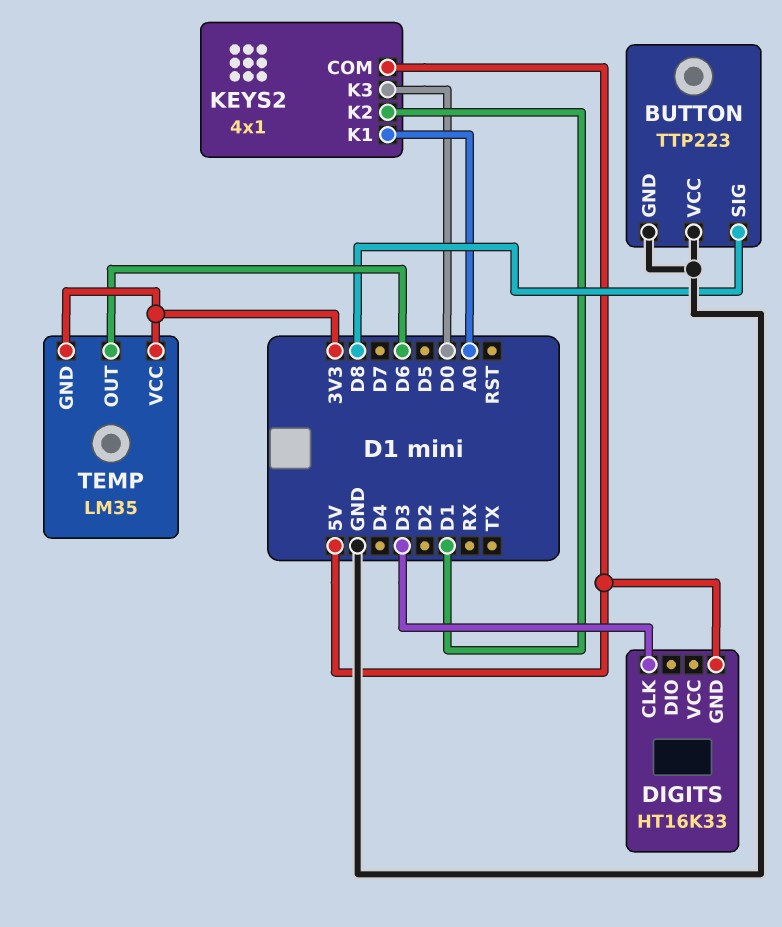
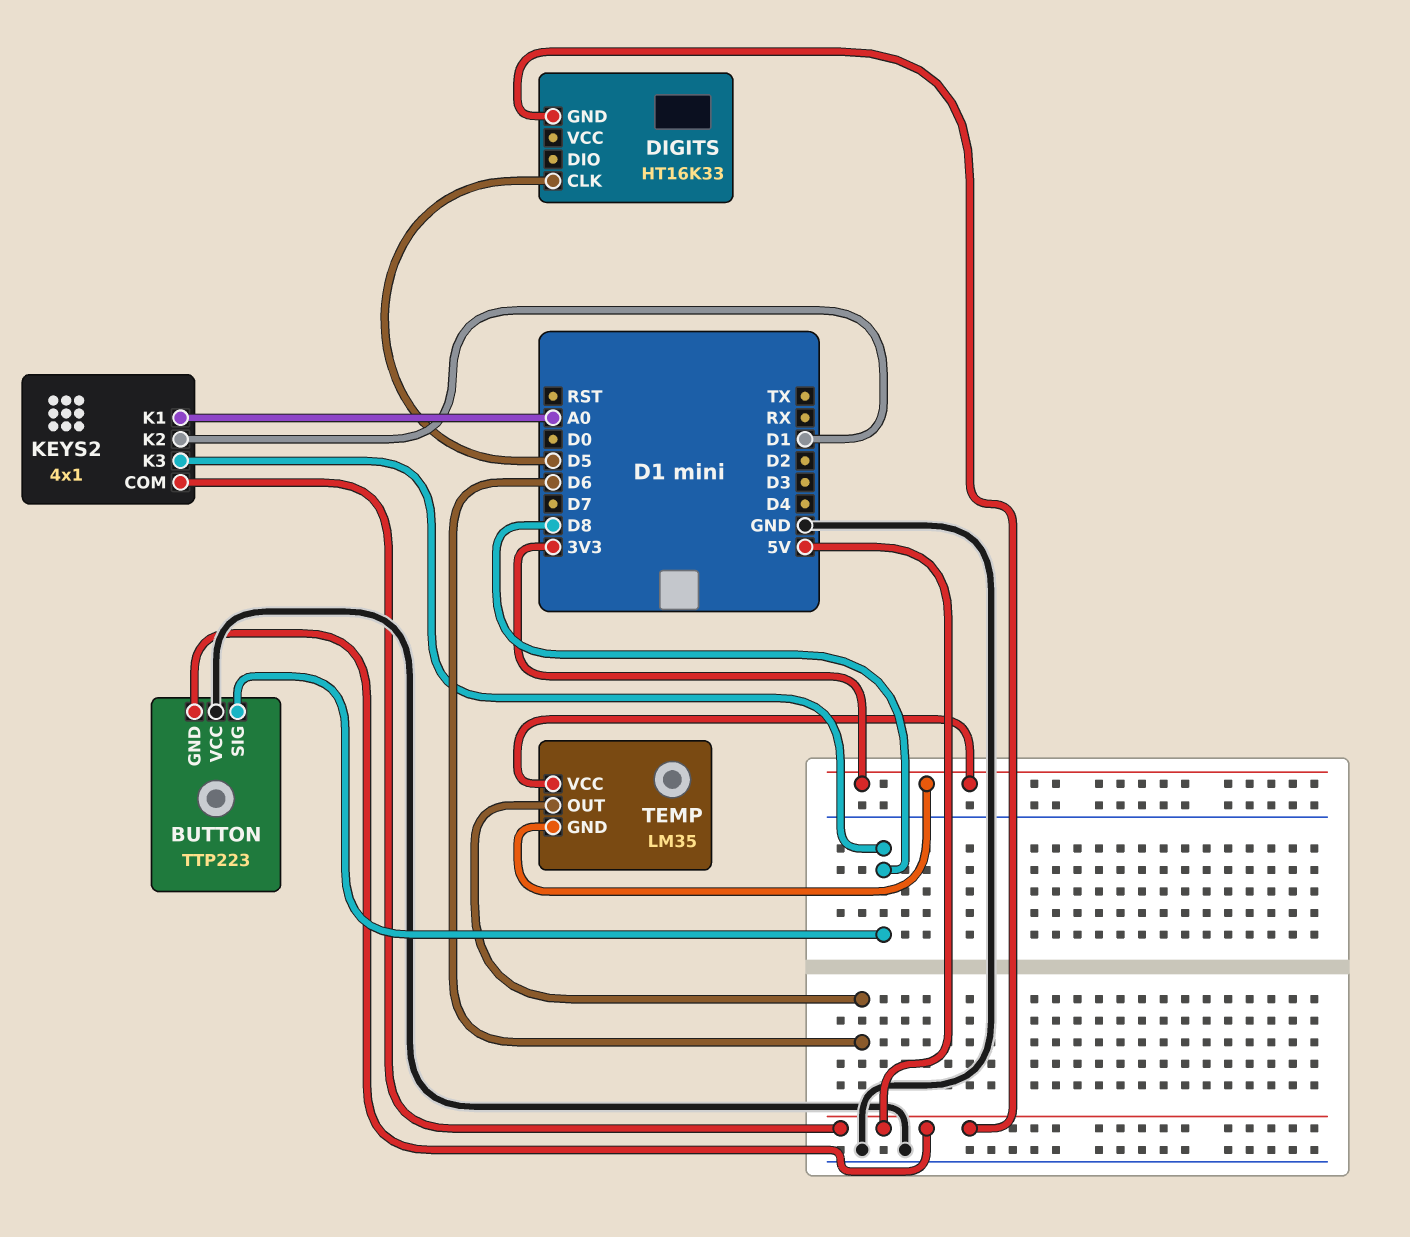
BUTTON pin GND: GND -> 5V
DIGITS pin CLK: D3 -> D5
KEYS2 pin K3: D0 -> D8

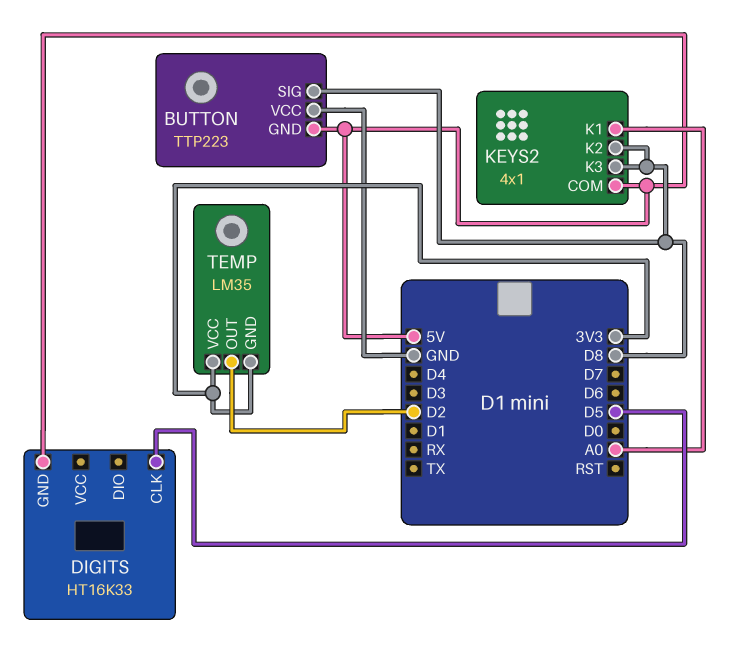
KEYS2 pin K2: D1 -> D8
TEMP pin OUT: D6 -> D2

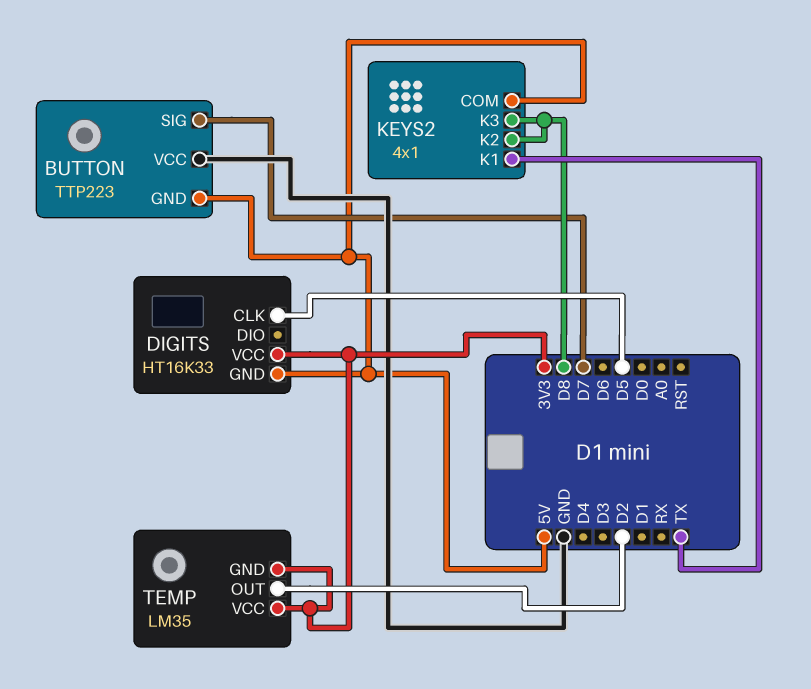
BUTTON pin SIG: D8 -> D7
DIGITS pin VCC: none -> 3V3
KEYS2 pin K1: A0 -> TX

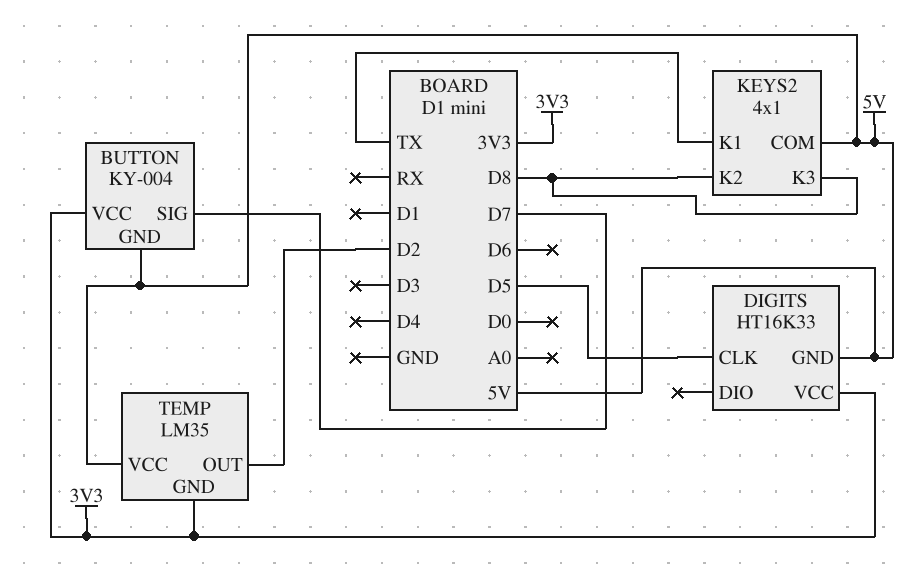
BUTTON: TTP223 -> KY-004
BUTTON pin VCC: GND -> 3V3
TEMP pin VCC: 3V3 -> 5V

